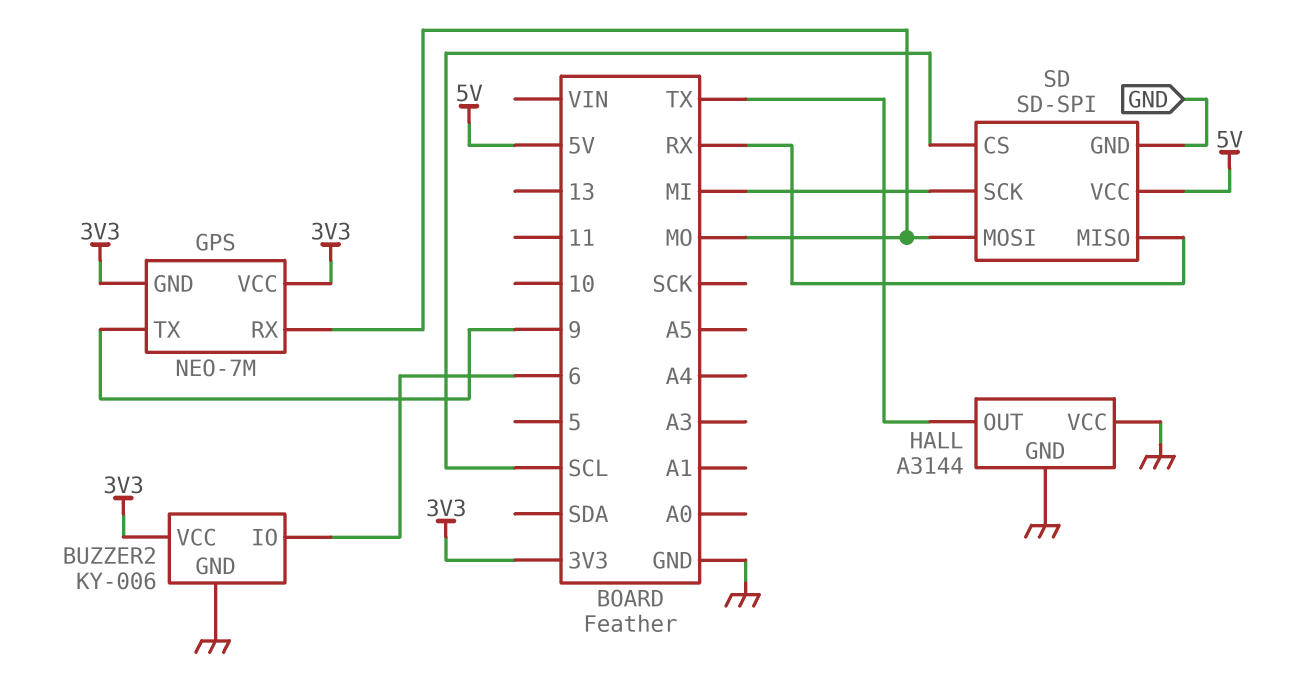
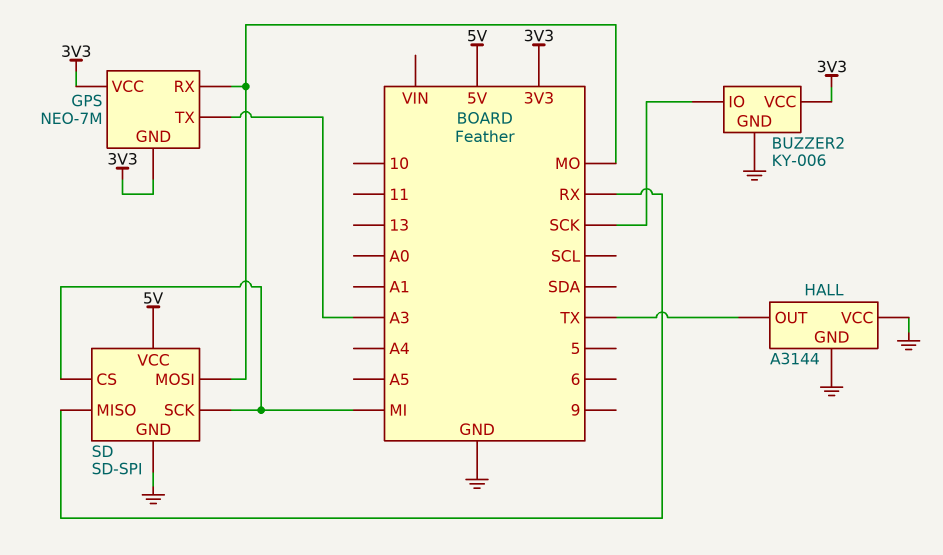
BUZZER2 pin IO: 6 -> SCK
GPS pin TX: 9 -> A3
SD pin CS: SCL -> MI

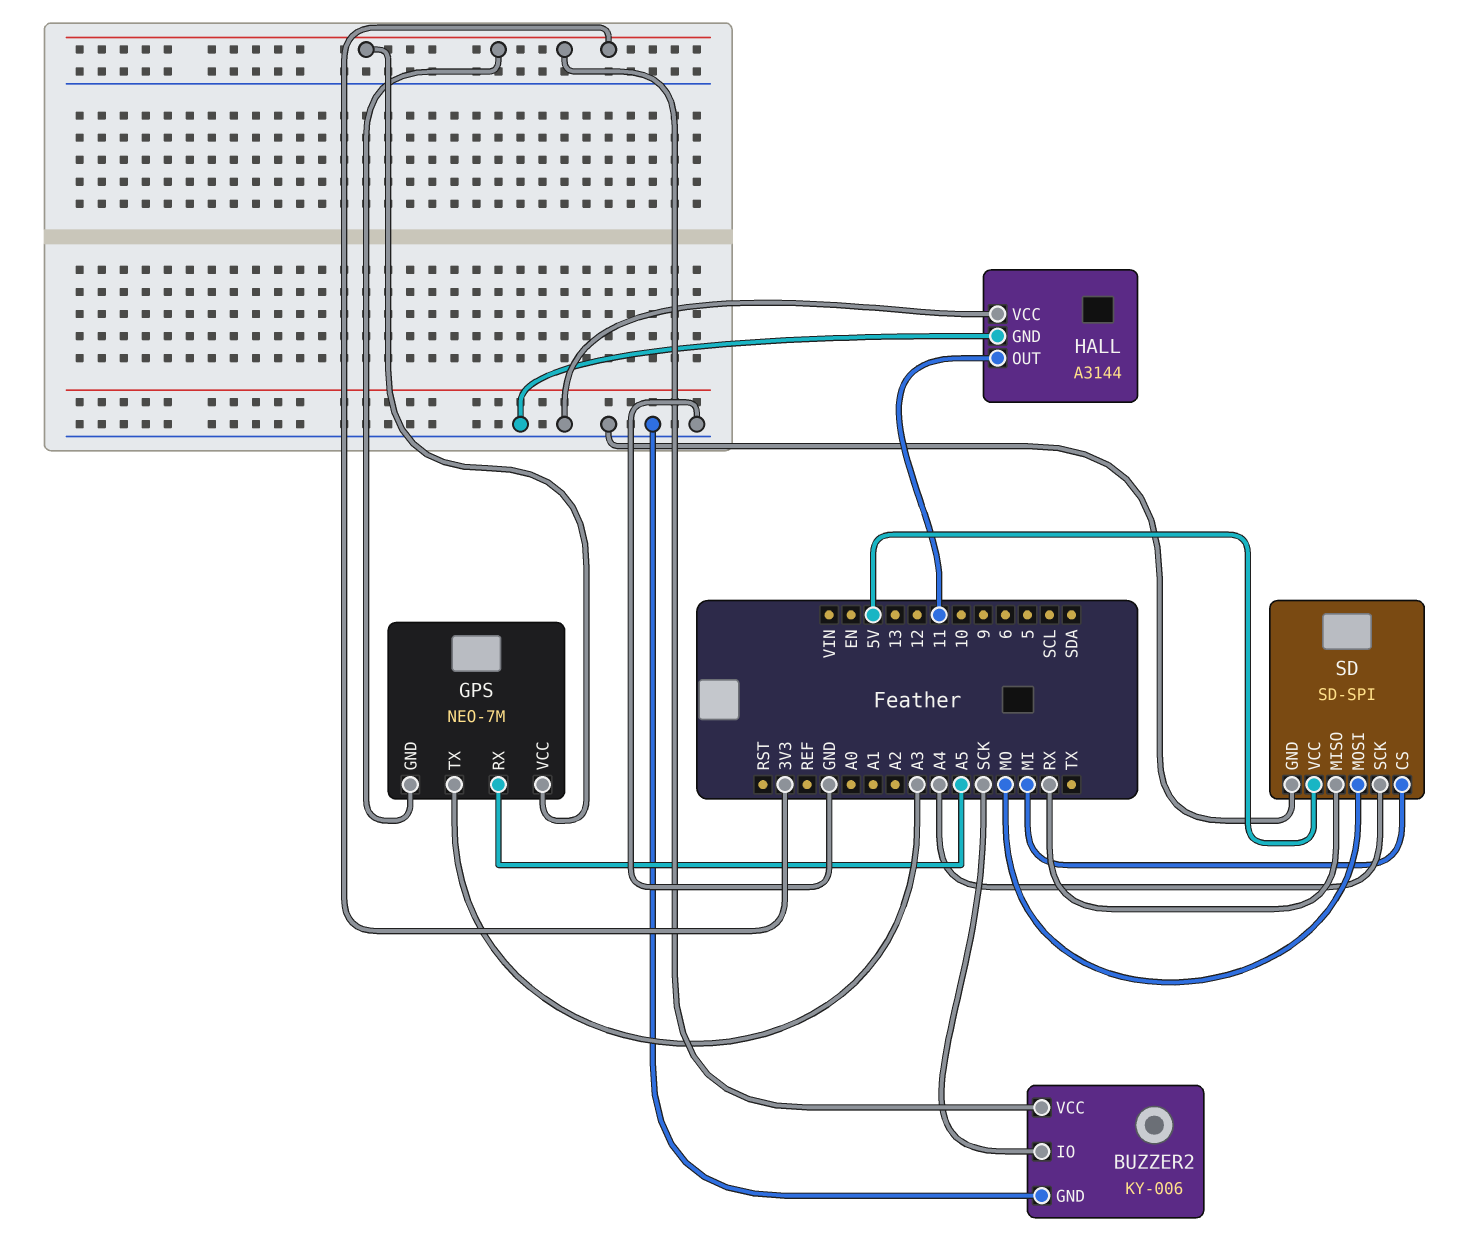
GPS pin RX: MO -> A5
HALL pin OUT: TX -> 11
SD pin SCK: MI -> A4

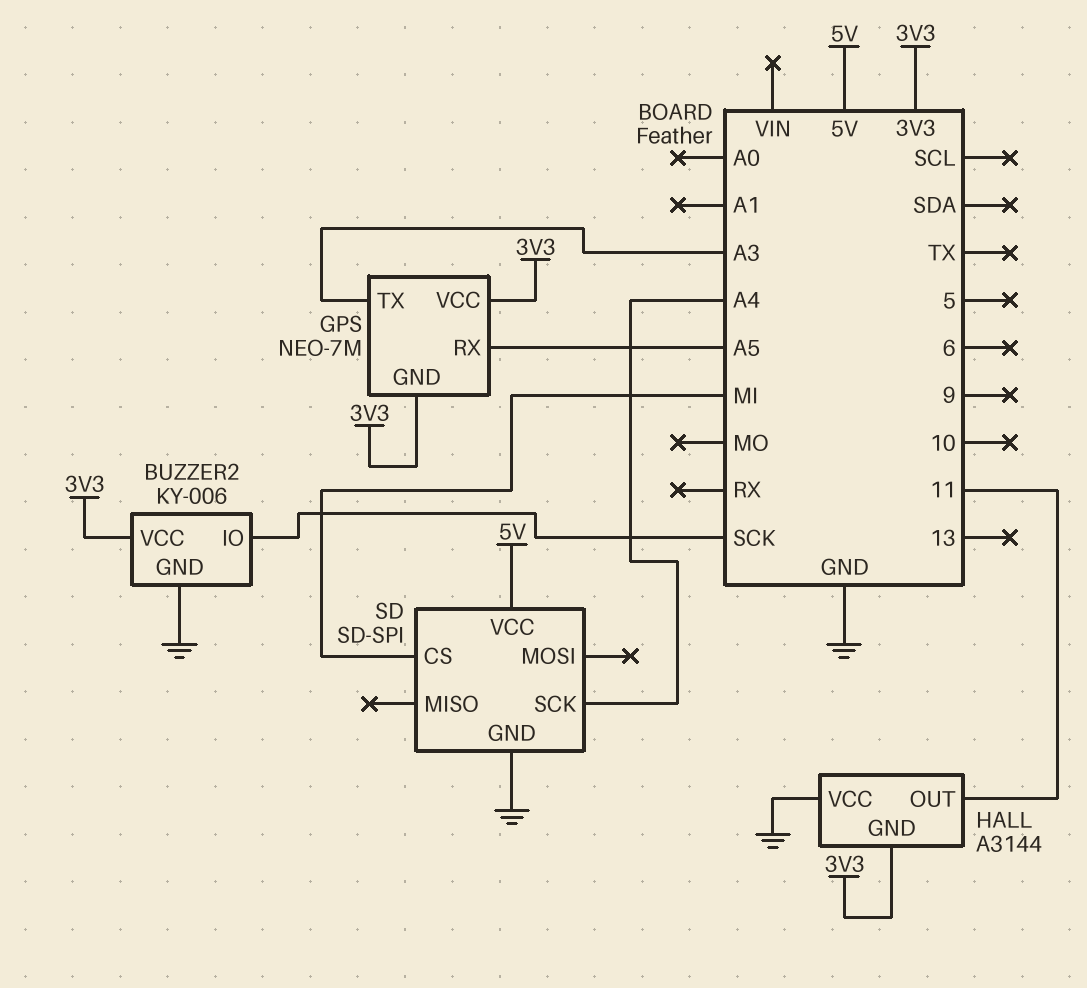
HALL pin GND: GND -> 3V3
SD pin MISO: RX -> none
SD pin MOSI: MO -> none

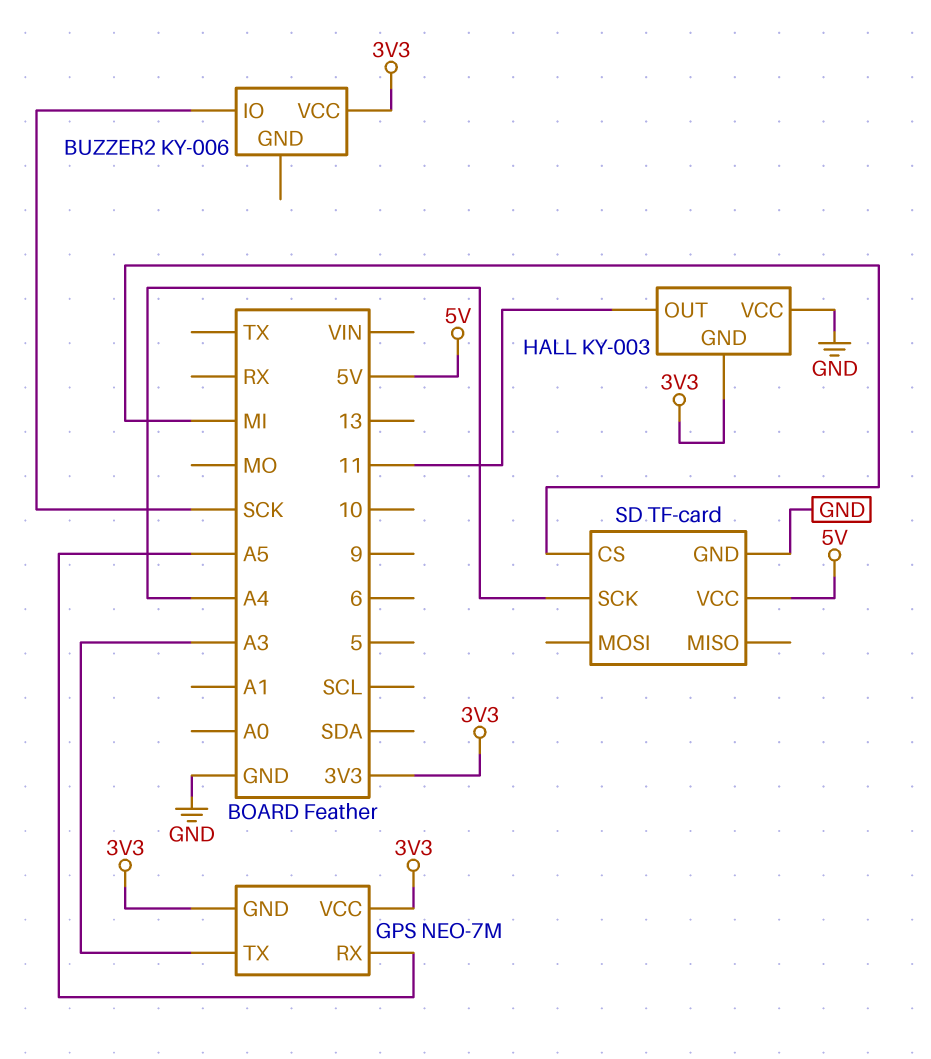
BUZZER2 pin GND: GND -> none
HALL: A3144 -> KY-003
SD: SD-SPI -> TF-card

